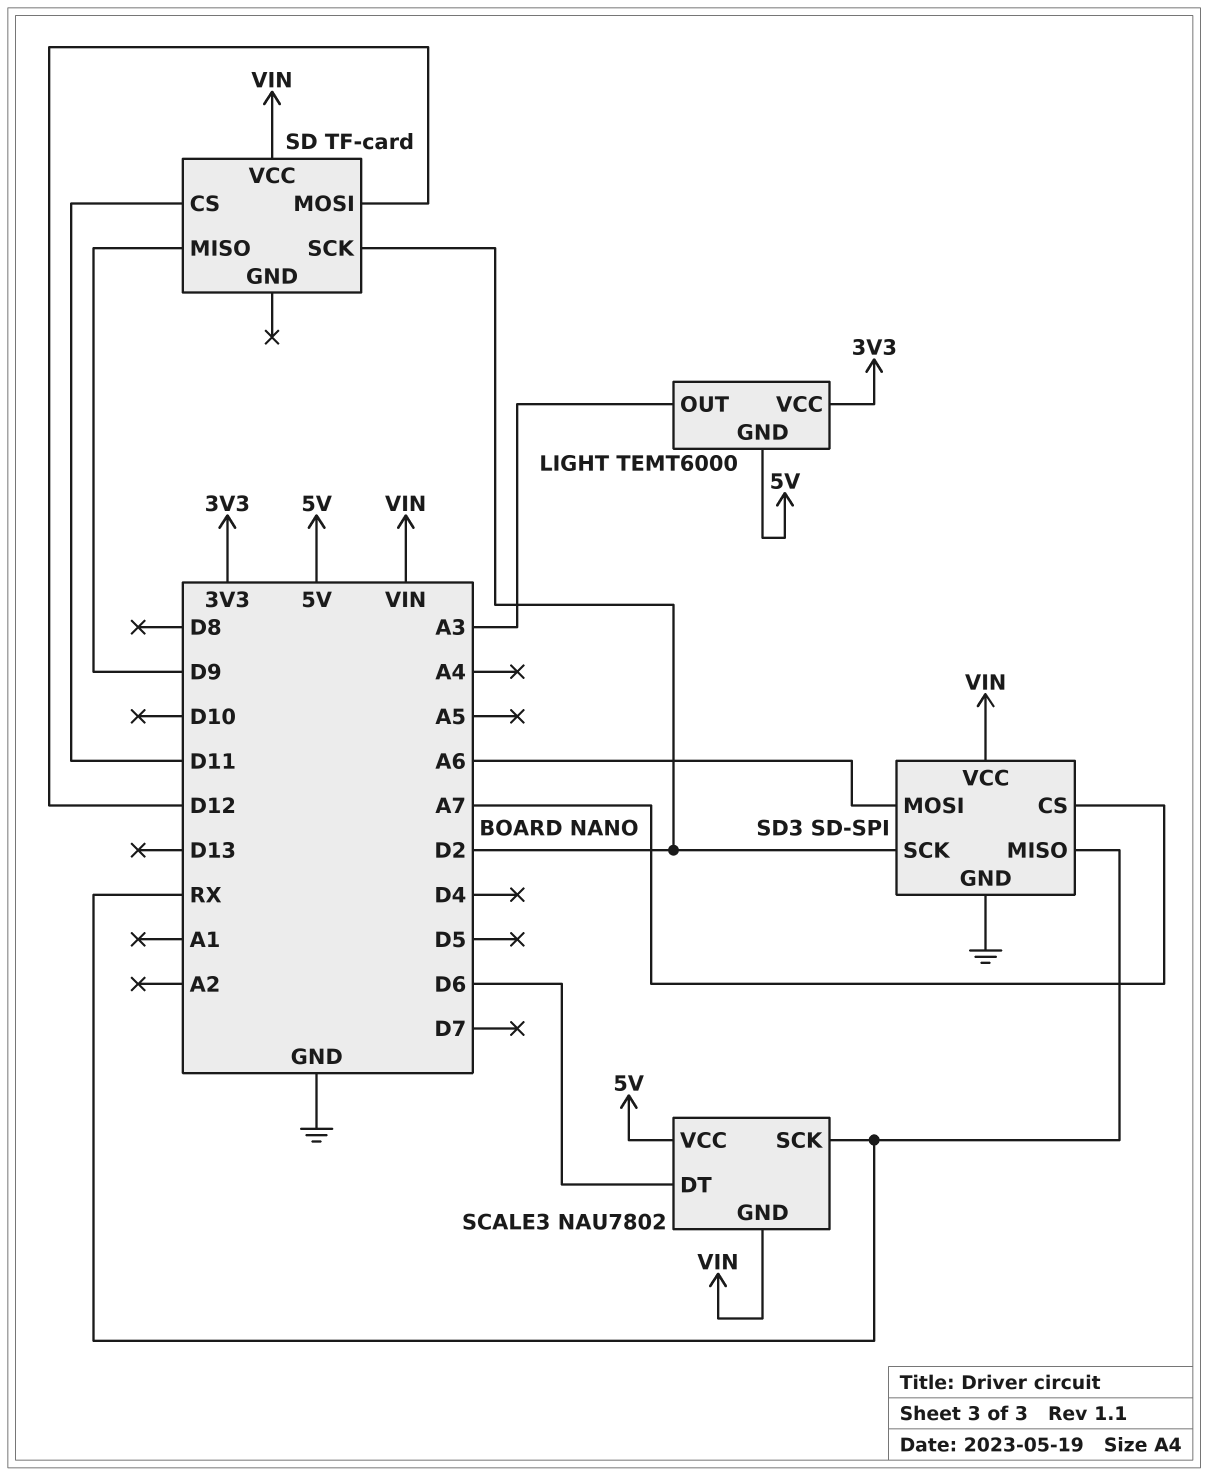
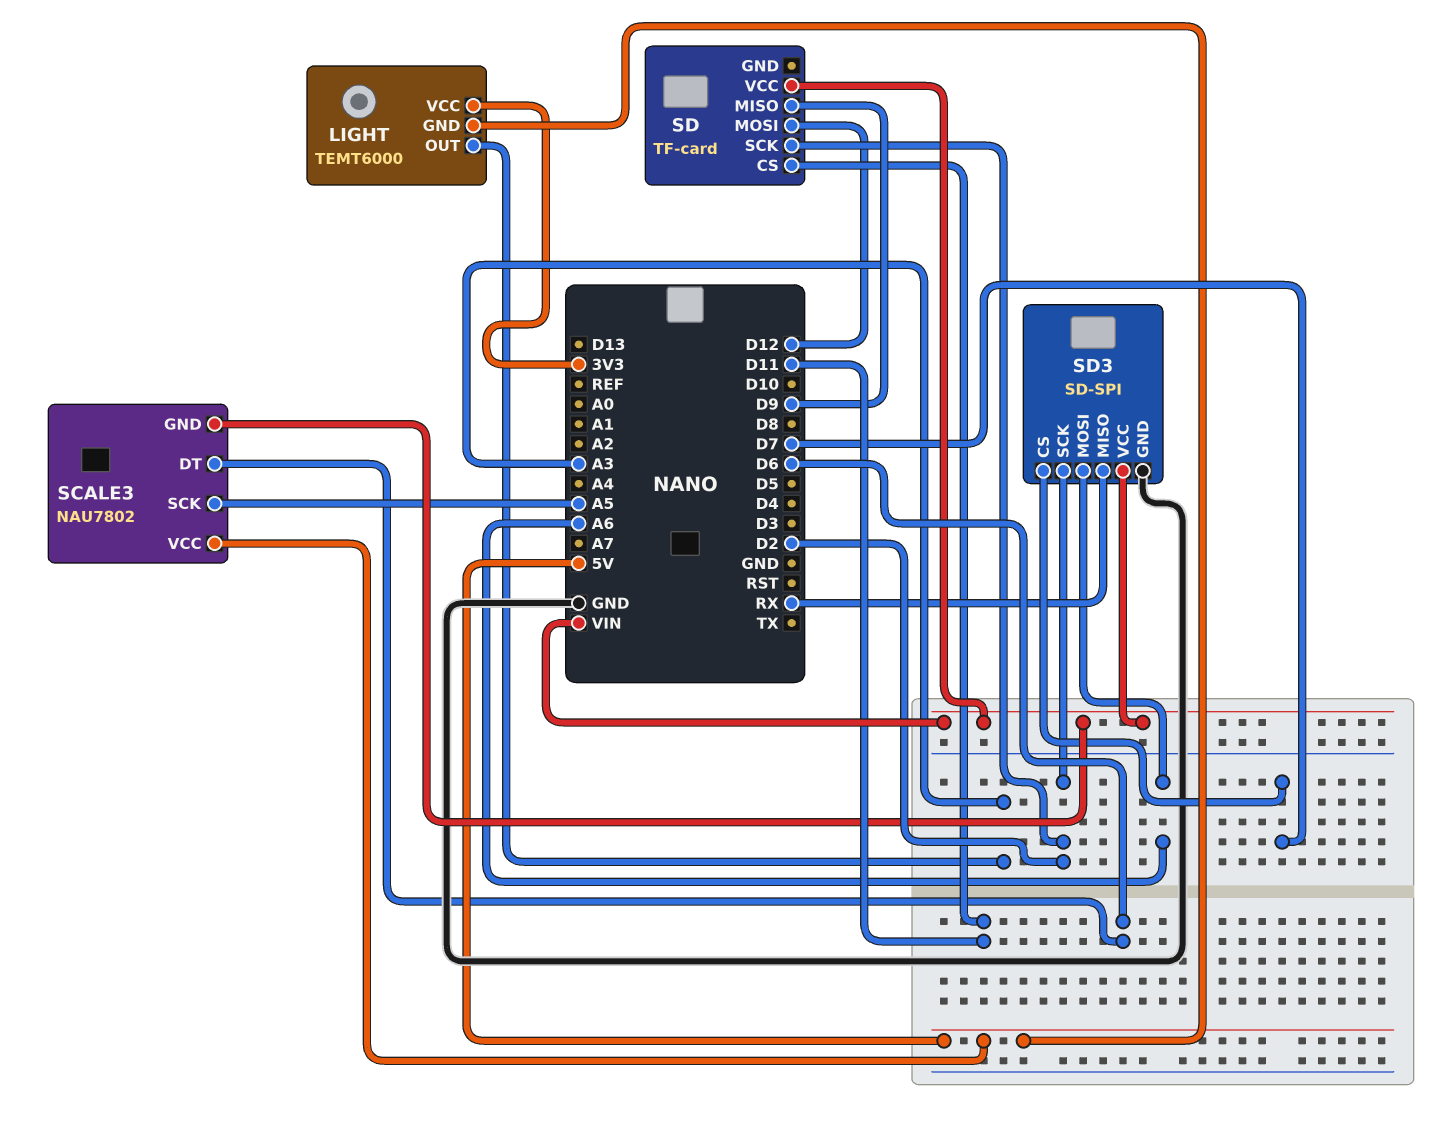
SCALE3 pin SCK: RX -> A5
SD3 pin CS: A7 -> D7

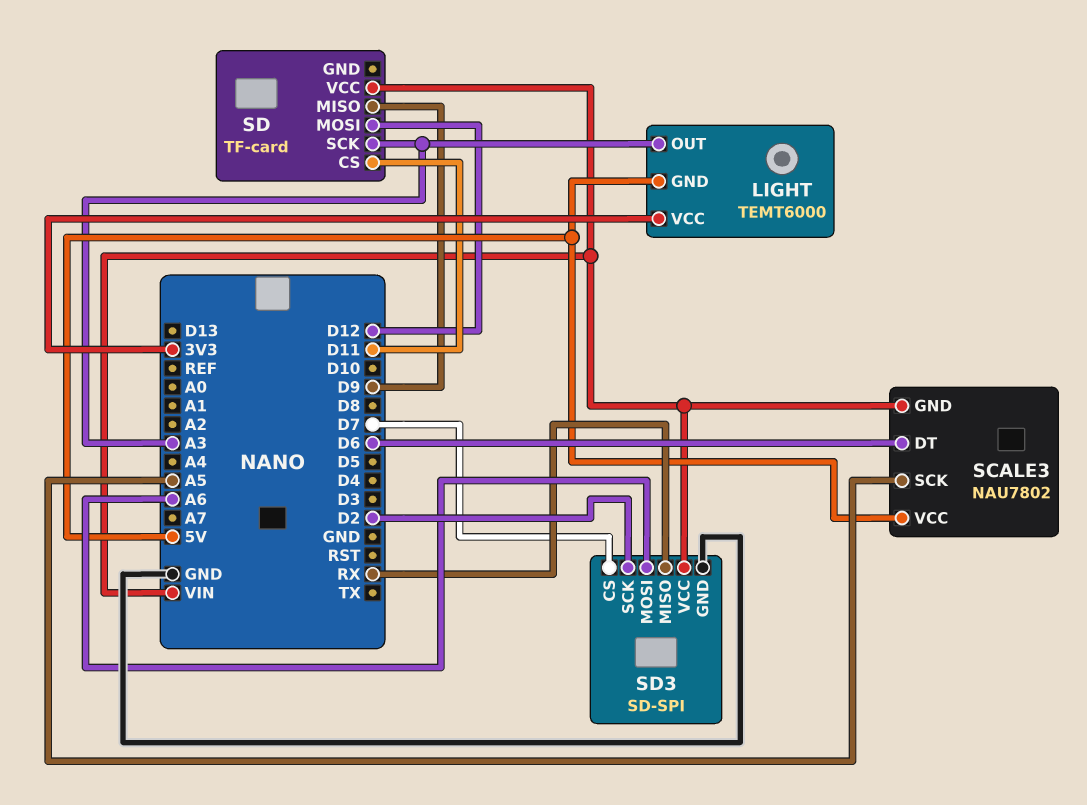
SD pin SCK: D2 -> A3

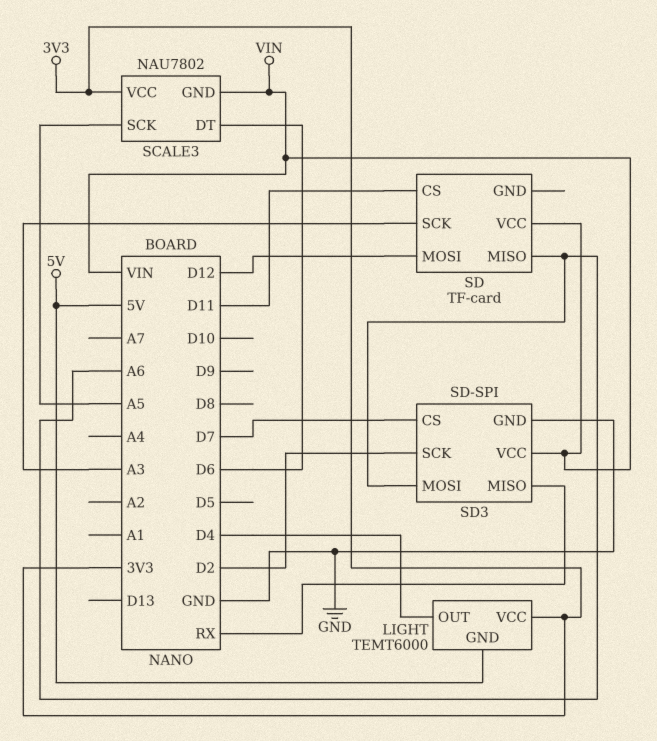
LIGHT pin OUT: A3 -> D4
SCALE3 pin VCC: 5V -> 3V3
SD pin MISO: D9 -> A6

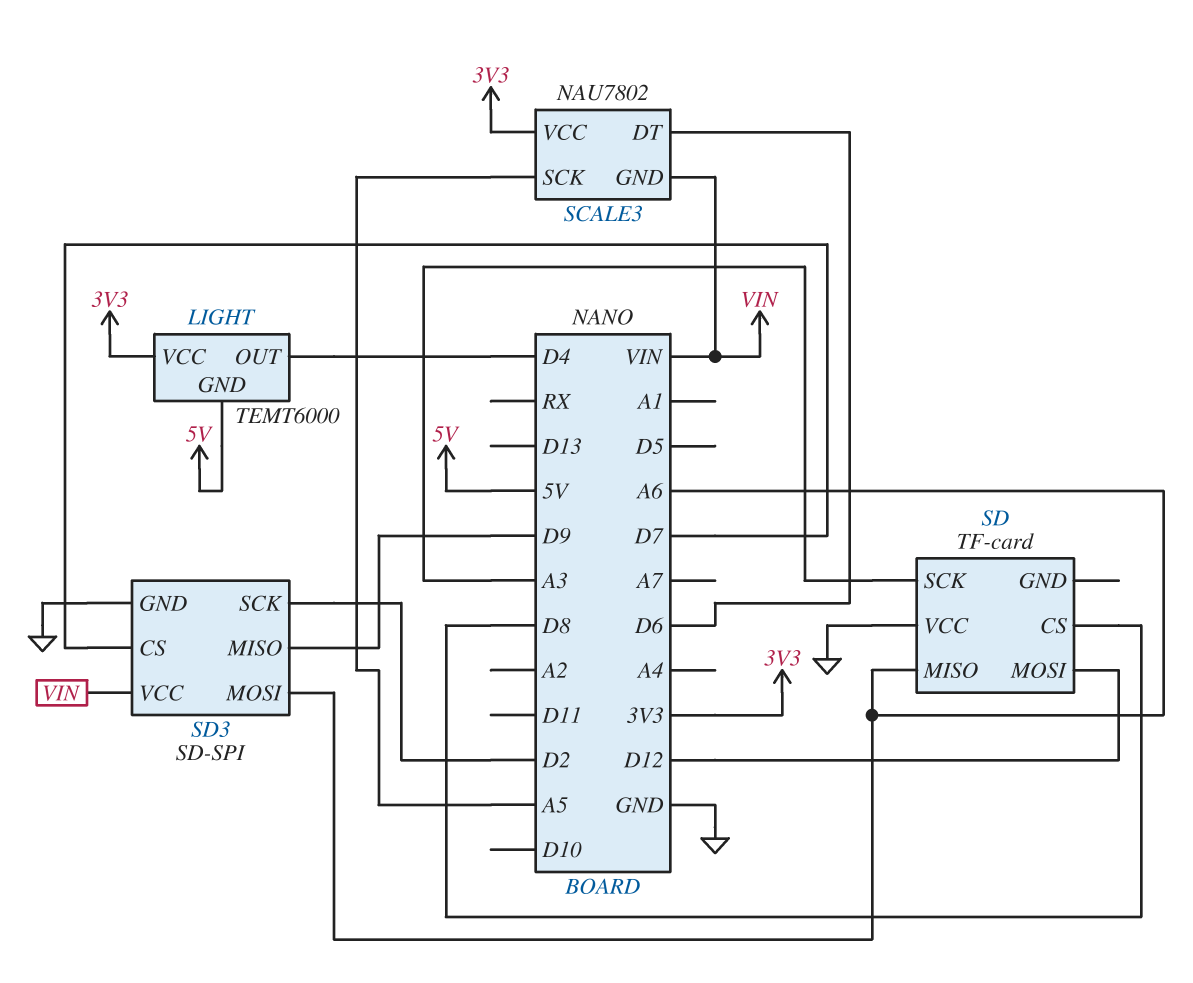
SD pin CS: D11 -> D8
SD pin VCC: VIN -> GND
SD3 pin MISO: RX -> D9

